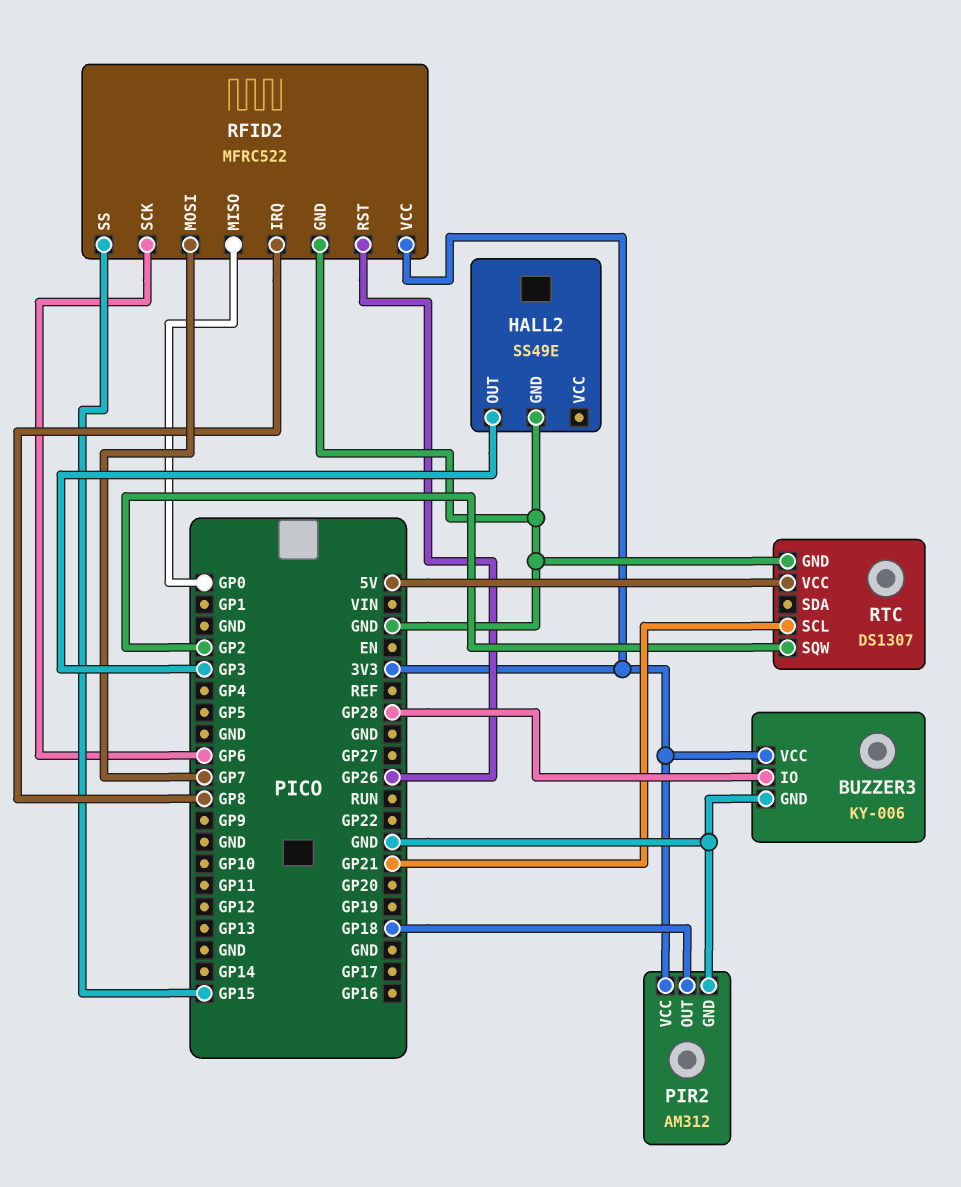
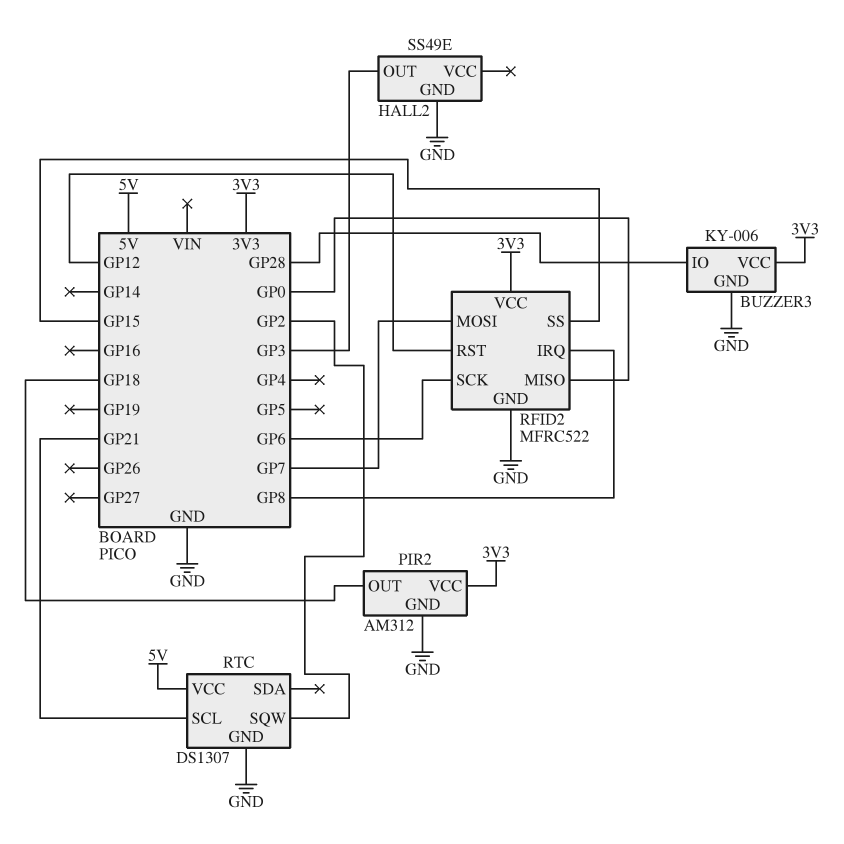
RFID2 pin RST: GP26 -> GP12

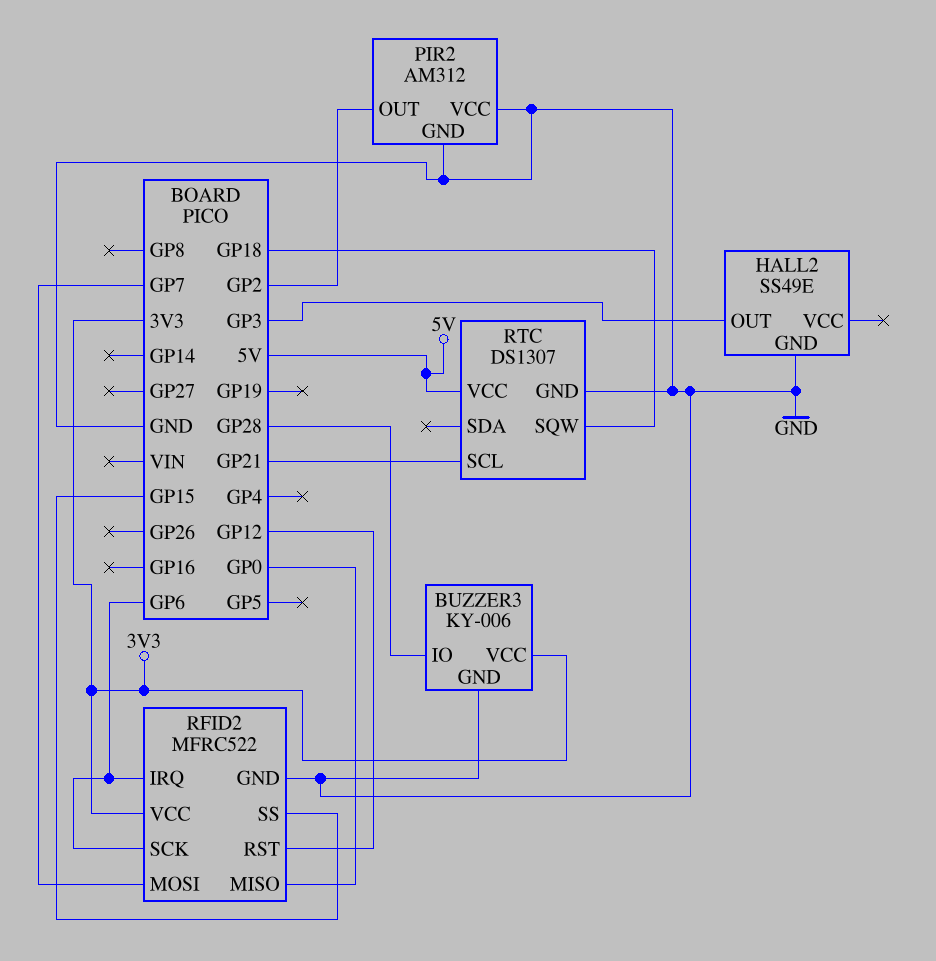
PIR2 pin OUT: GP18 -> GP2
PIR2 pin VCC: 3V3 -> GND
RFID2 pin IRQ: GP8 -> GP6
RTC pin SQW: GP2 -> GP18

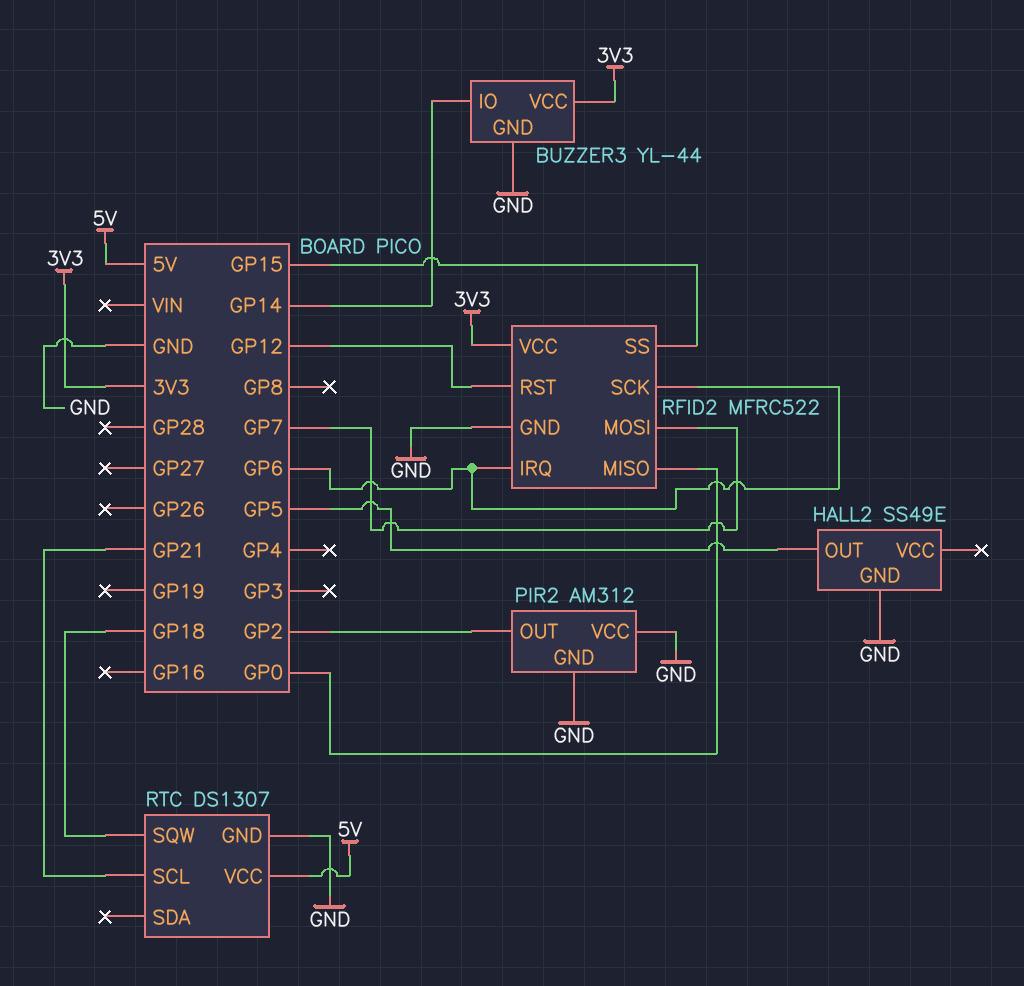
BUZZER3: KY-006 -> YL-44
BUZZER3 pin IO: GP28 -> GP14
HALL2 pin OUT: GP3 -> GP5

